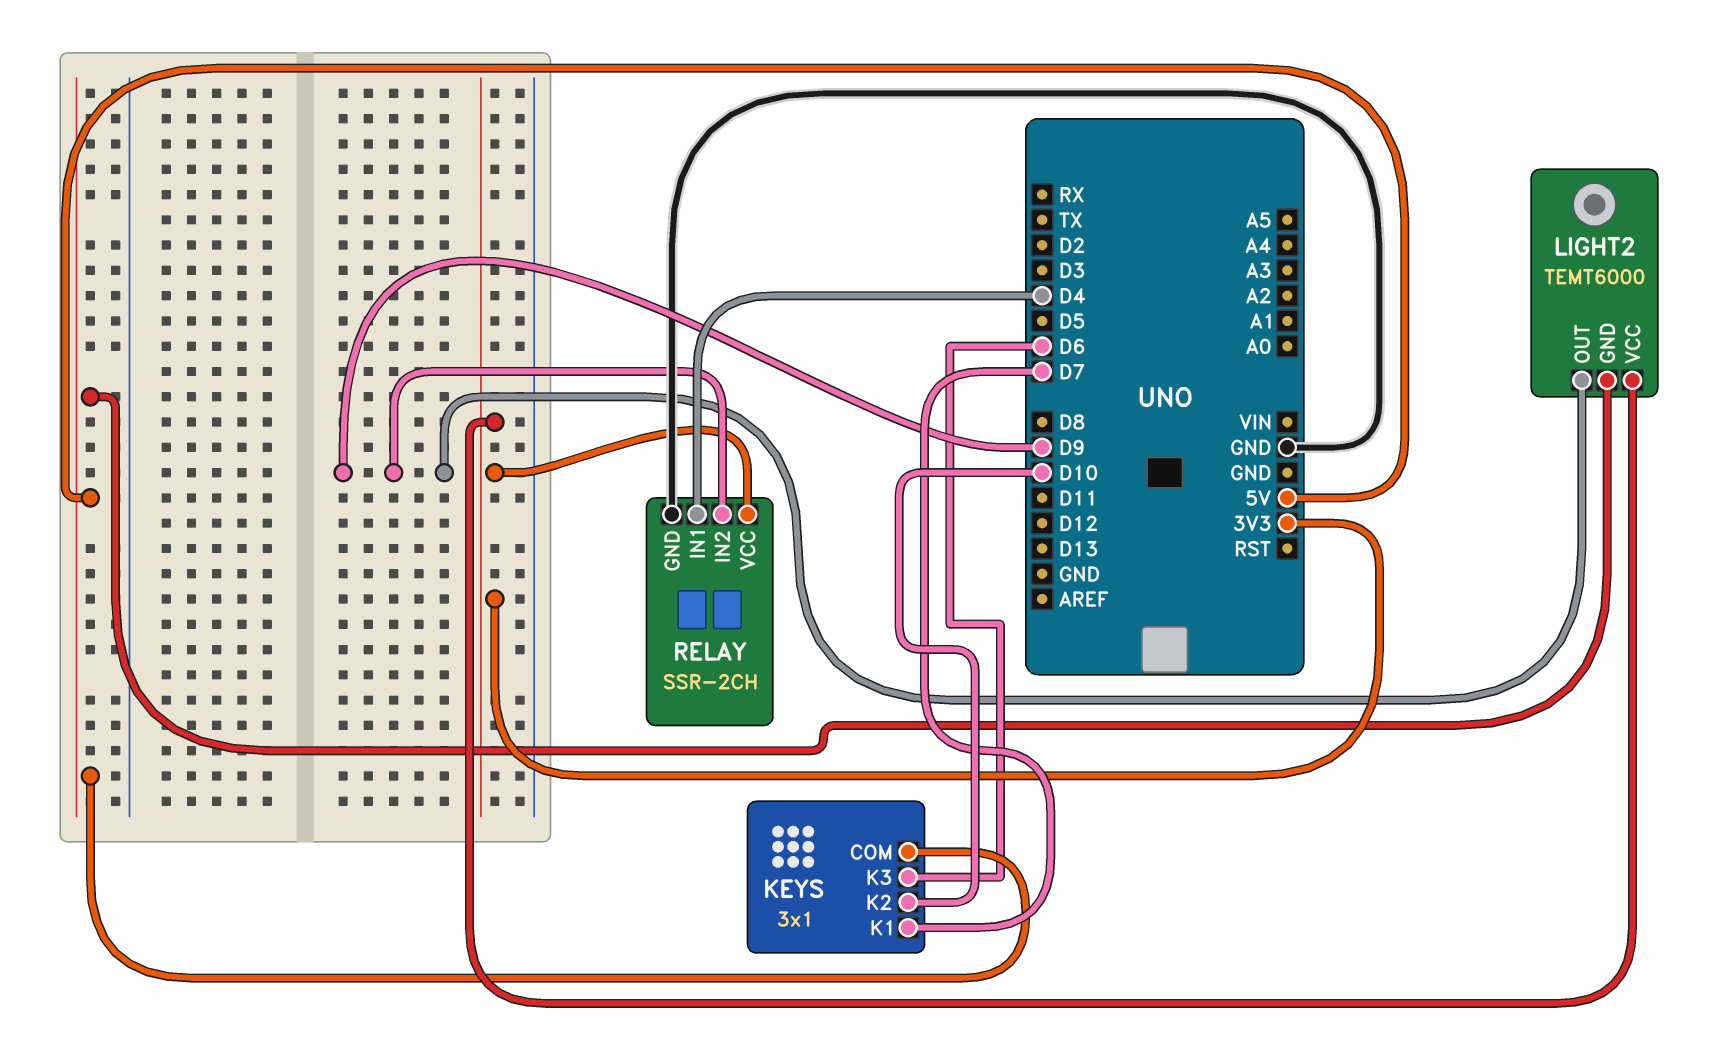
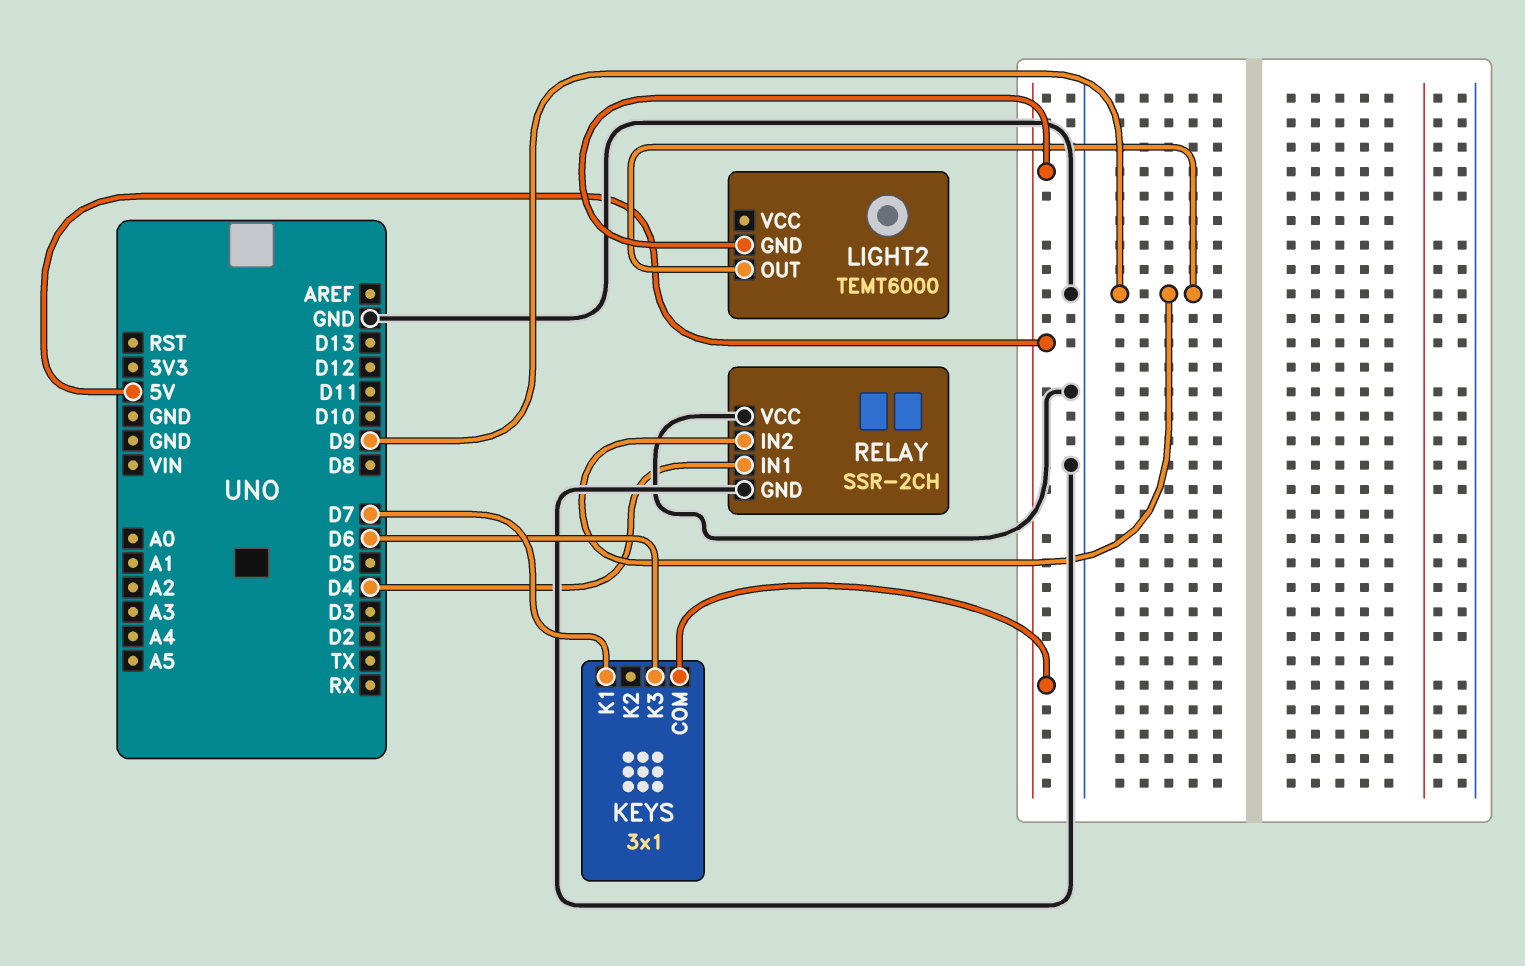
KEYS pin K2: D10 -> none
LIGHT2 pin VCC: 3V3 -> none
RELAY pin VCC: 3V3 -> GND

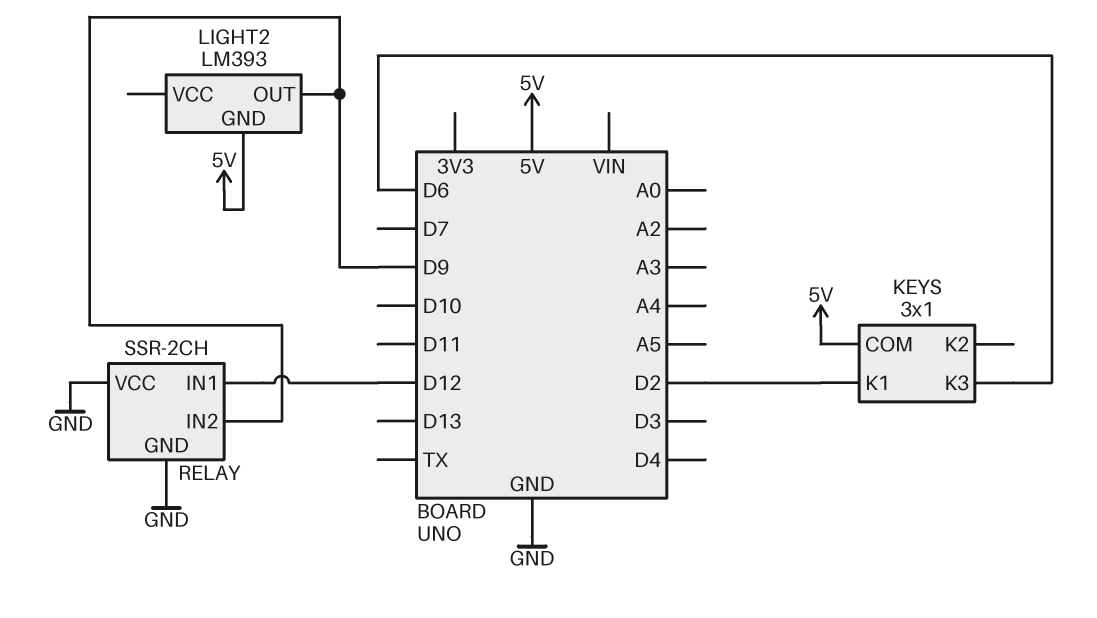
KEYS pin K1: D7 -> D2
LIGHT2: TEMT6000 -> LM393
RELAY pin IN1: D4 -> D12

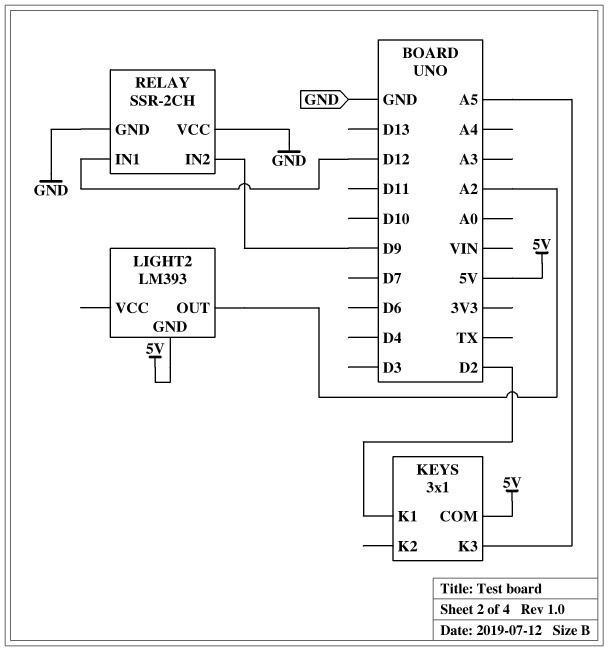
KEYS pin K3: D6 -> A5
LIGHT2 pin OUT: D9 -> A2

